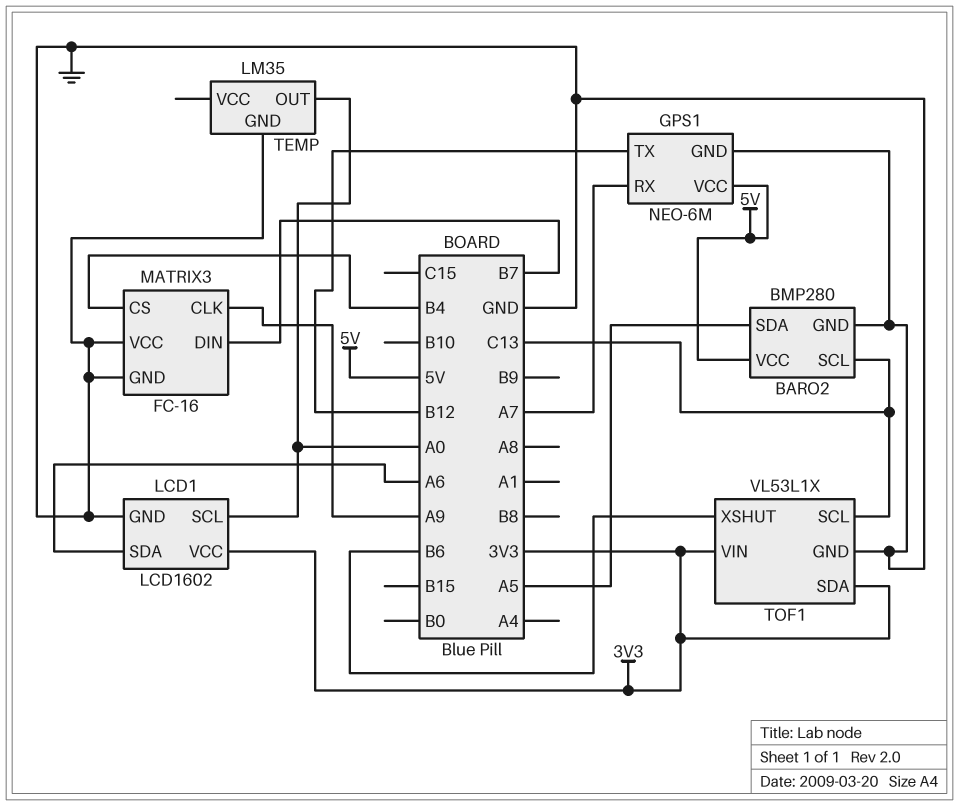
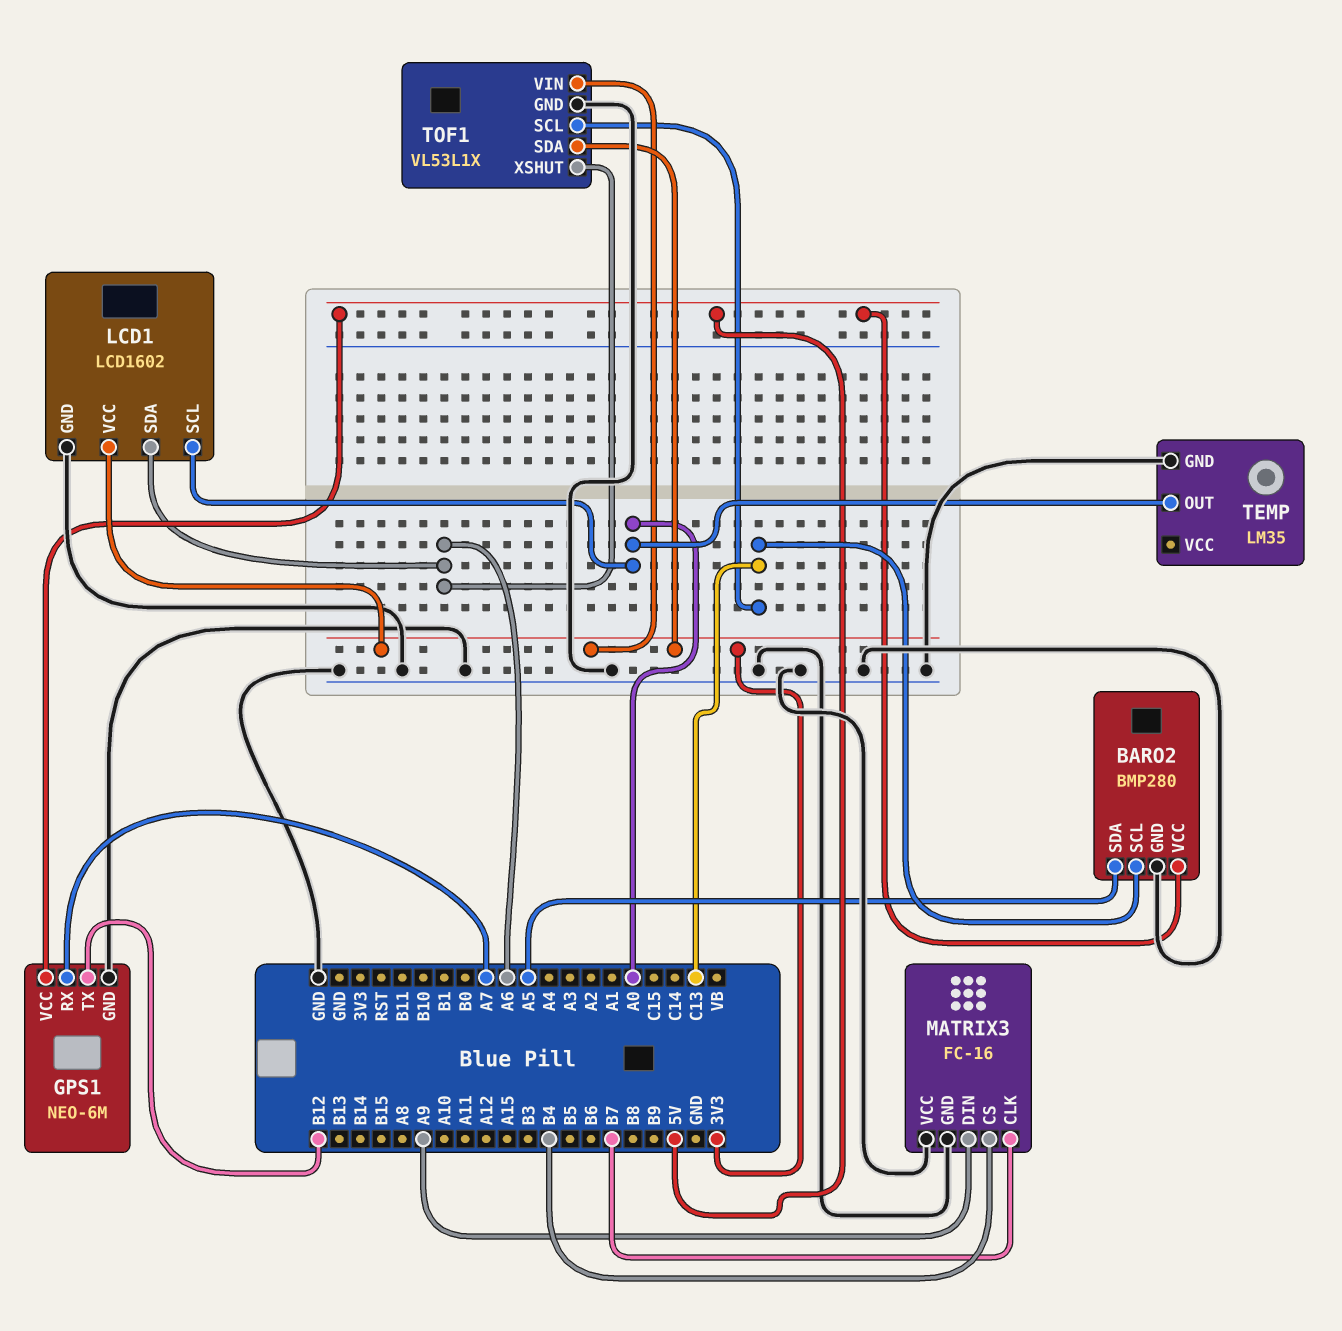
MATRIX3 pin CLK: A9 -> B7
MATRIX3 pin DIN: B7 -> A9
TOF1 pin XSHUT: B6 -> A6

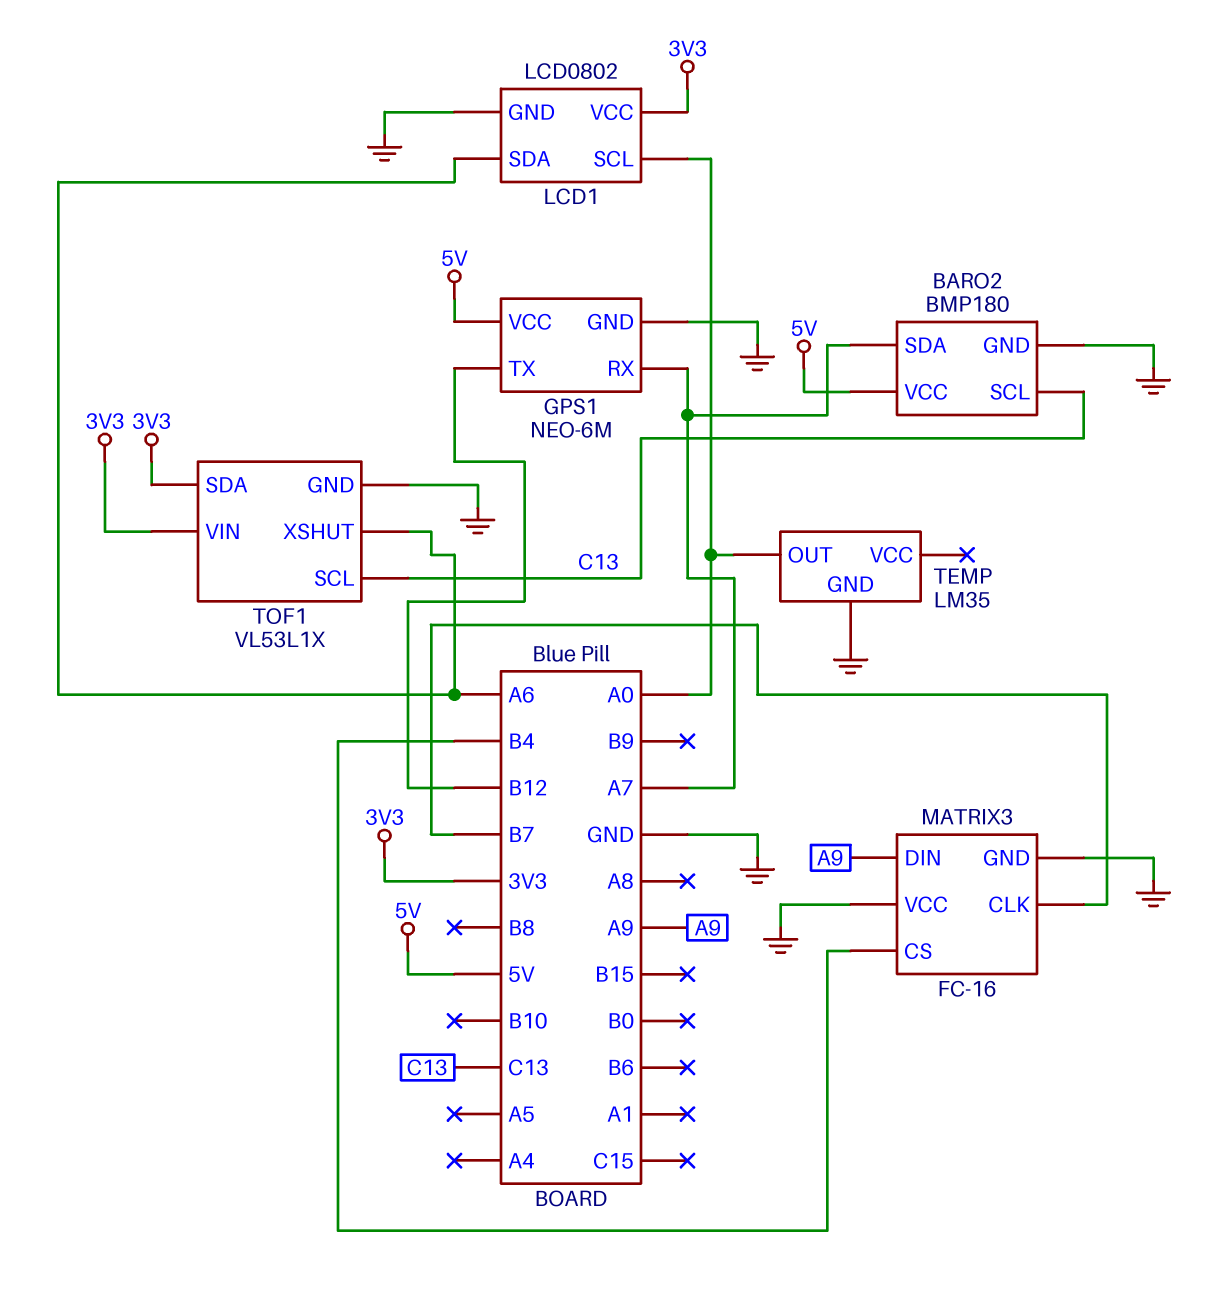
BARO2: BMP280 -> BMP180
BARO2 pin SDA: A5 -> A7
LCD1: LCD1602 -> LCD0802

